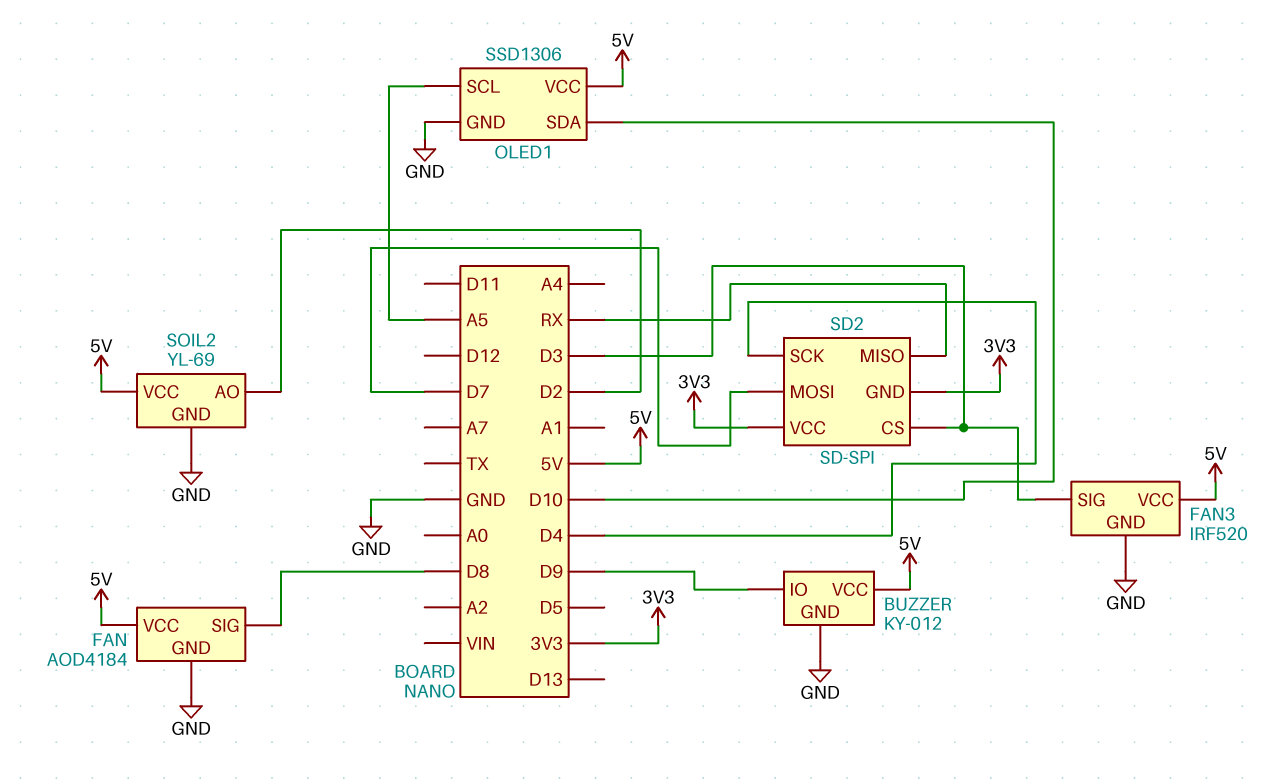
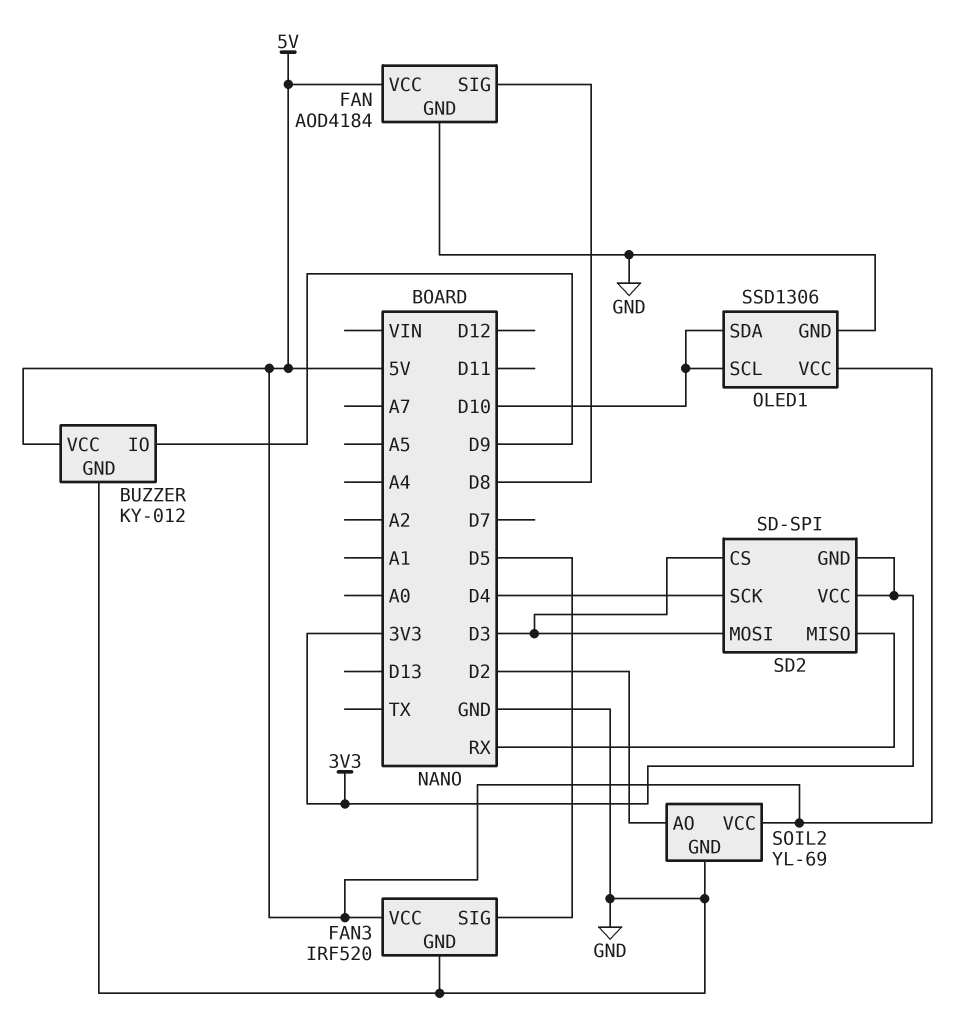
FAN3 pin SIG: D3 -> D5
OLED1 pin SCL: A5 -> D10
SD2 pin MOSI: D7 -> D3

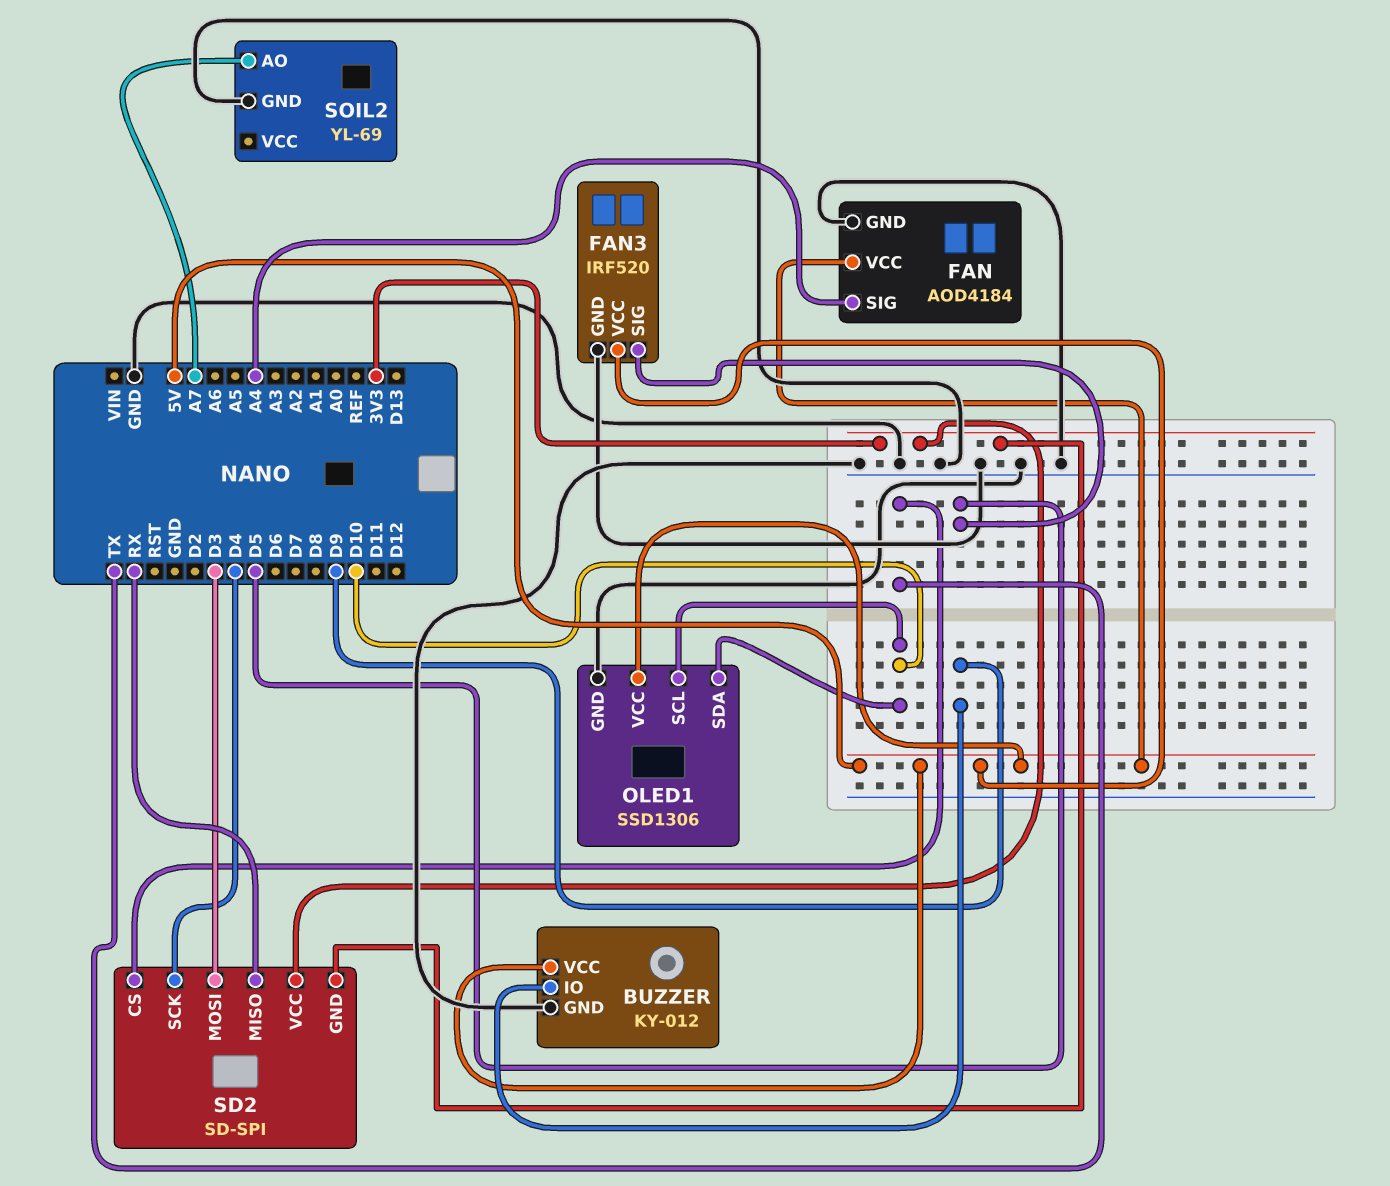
FAN pin SIG: D8 -> A4
SD2 pin CS: D3 -> TX
SOIL2 pin AO: D2 -> A7
SOIL2 pin VCC: 5V -> none

